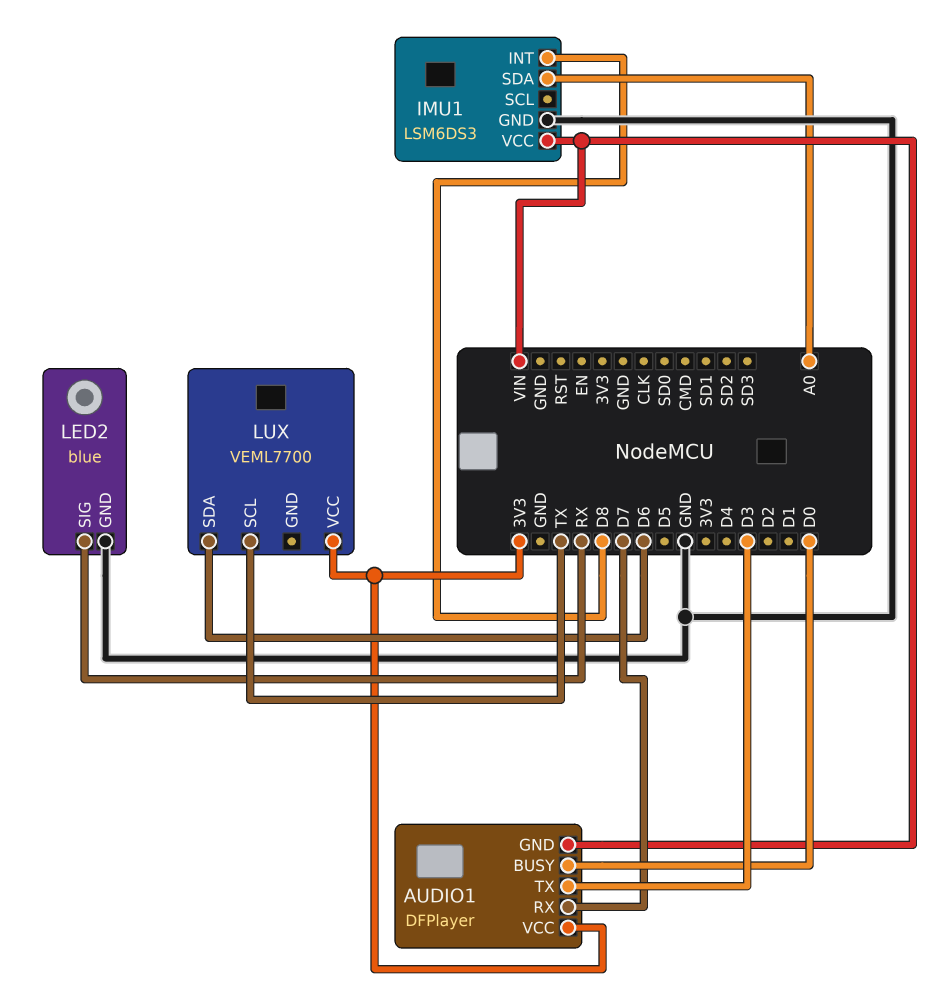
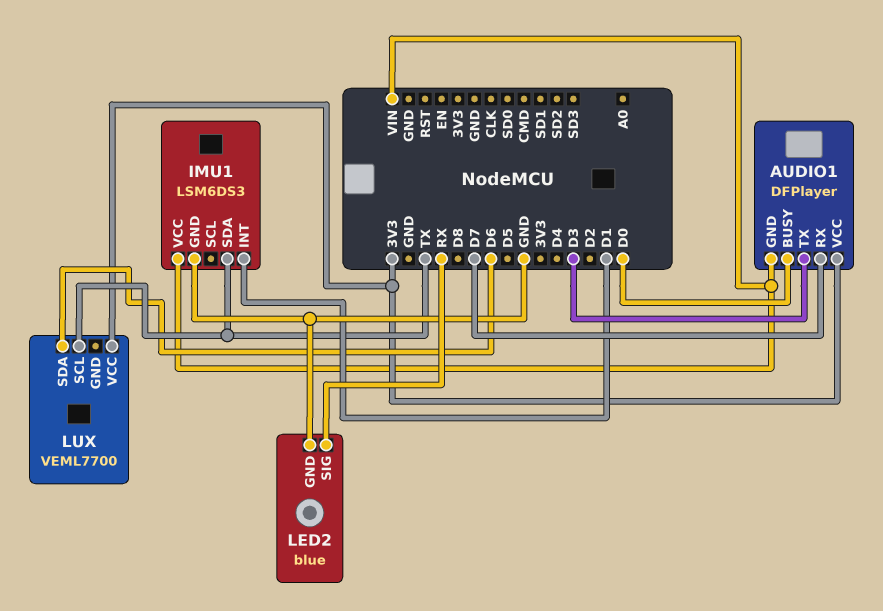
IMU1 pin INT: D8 -> D1
IMU1 pin SDA: A0 -> TX

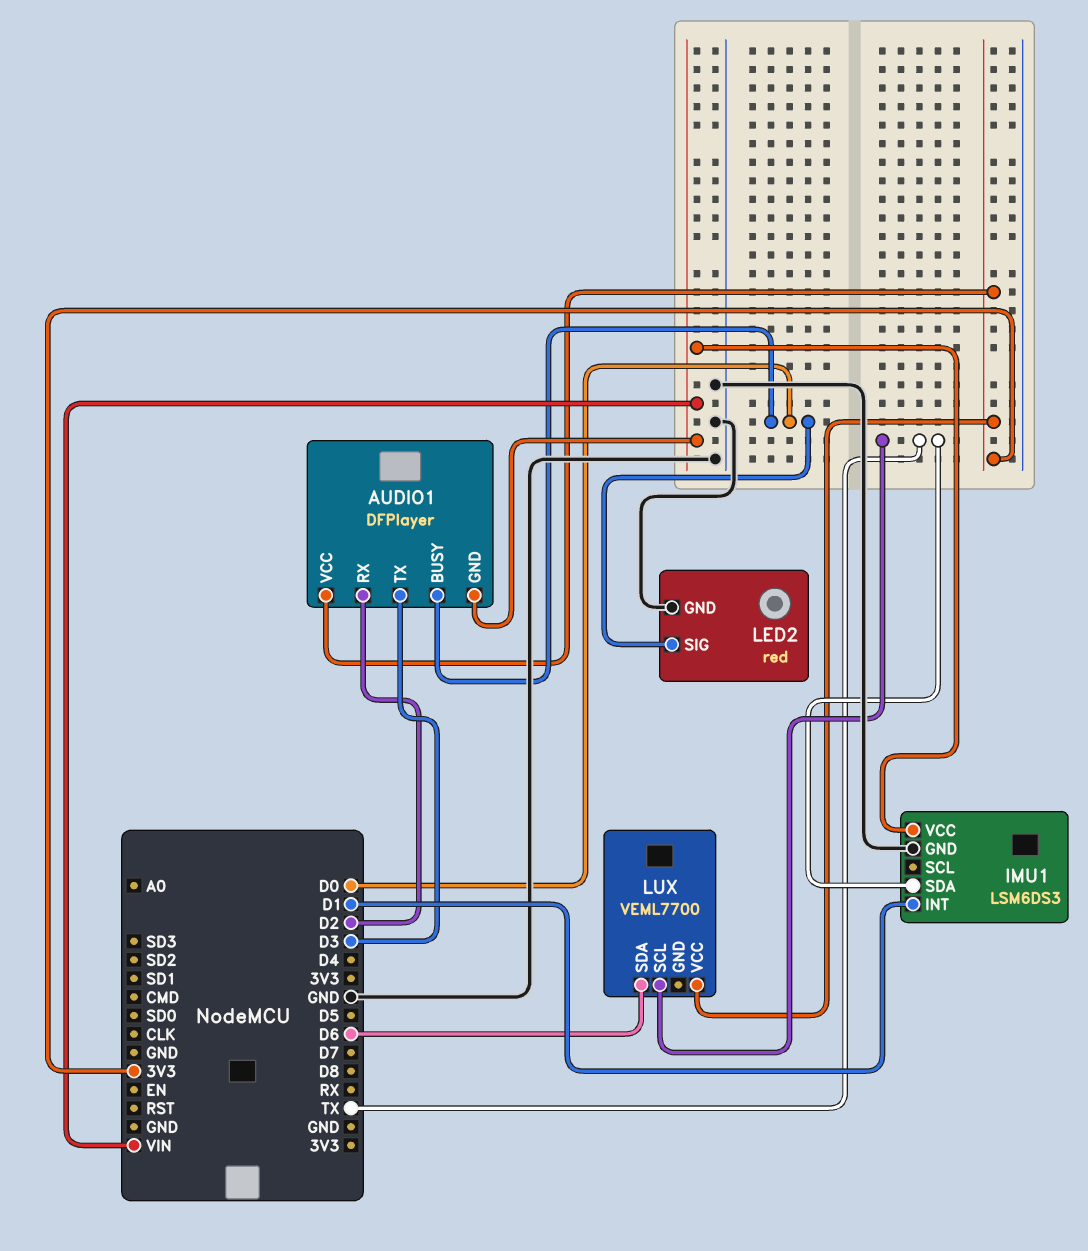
AUDIO1 pin RX: D7 -> D2
LED2: blue -> red
LED2 pin SIG: RX -> D0

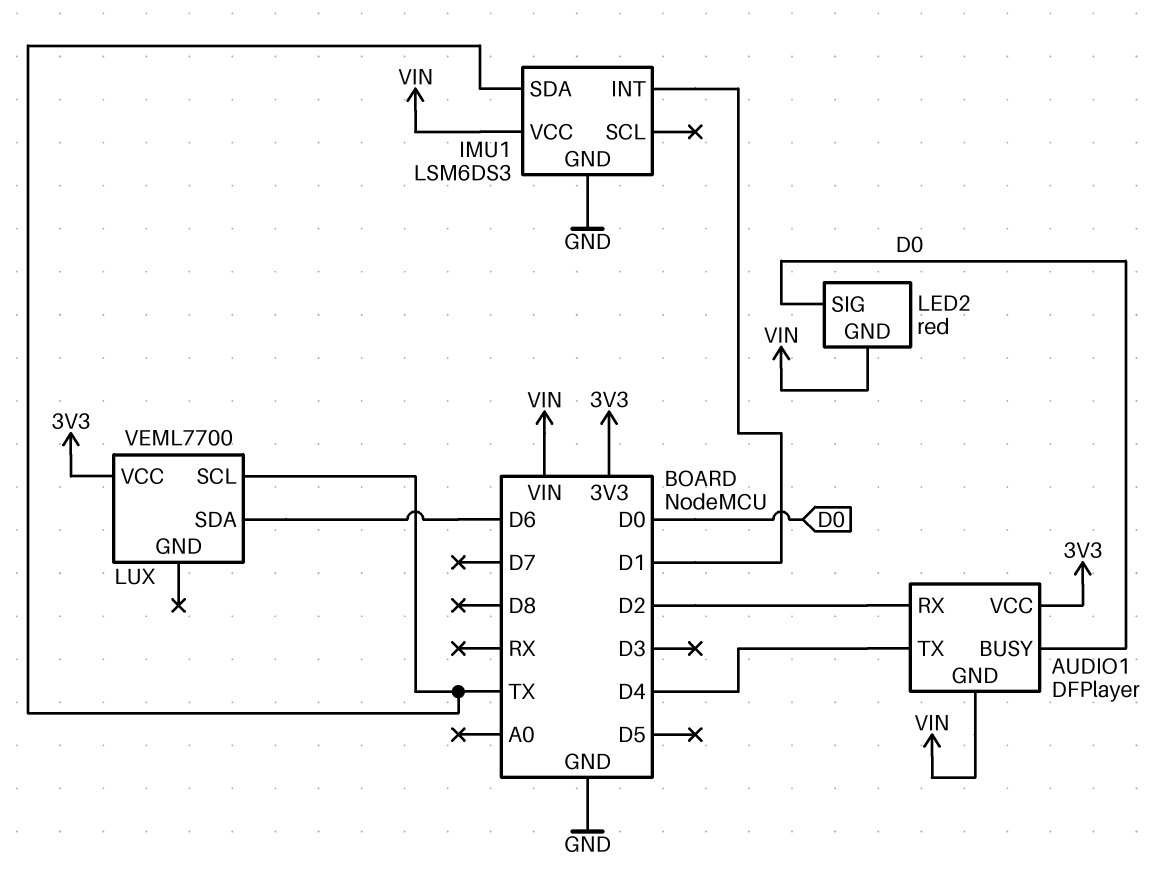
AUDIO1 pin TX: D3 -> D4
LED2 pin GND: GND -> VIN

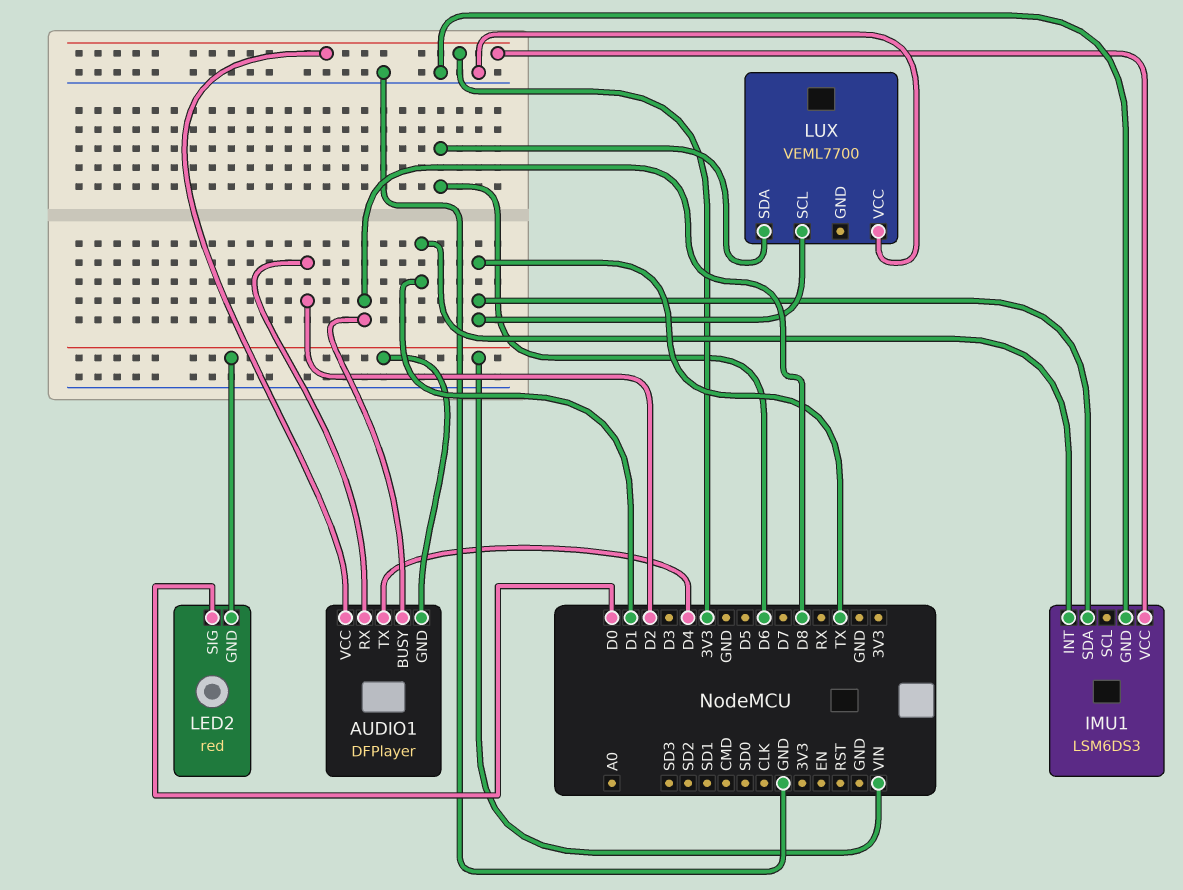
AUDIO1 pin BUSY: D0 -> D8
IMU1 pin VCC: VIN -> 3V3
LUX pin VCC: 3V3 -> GND

